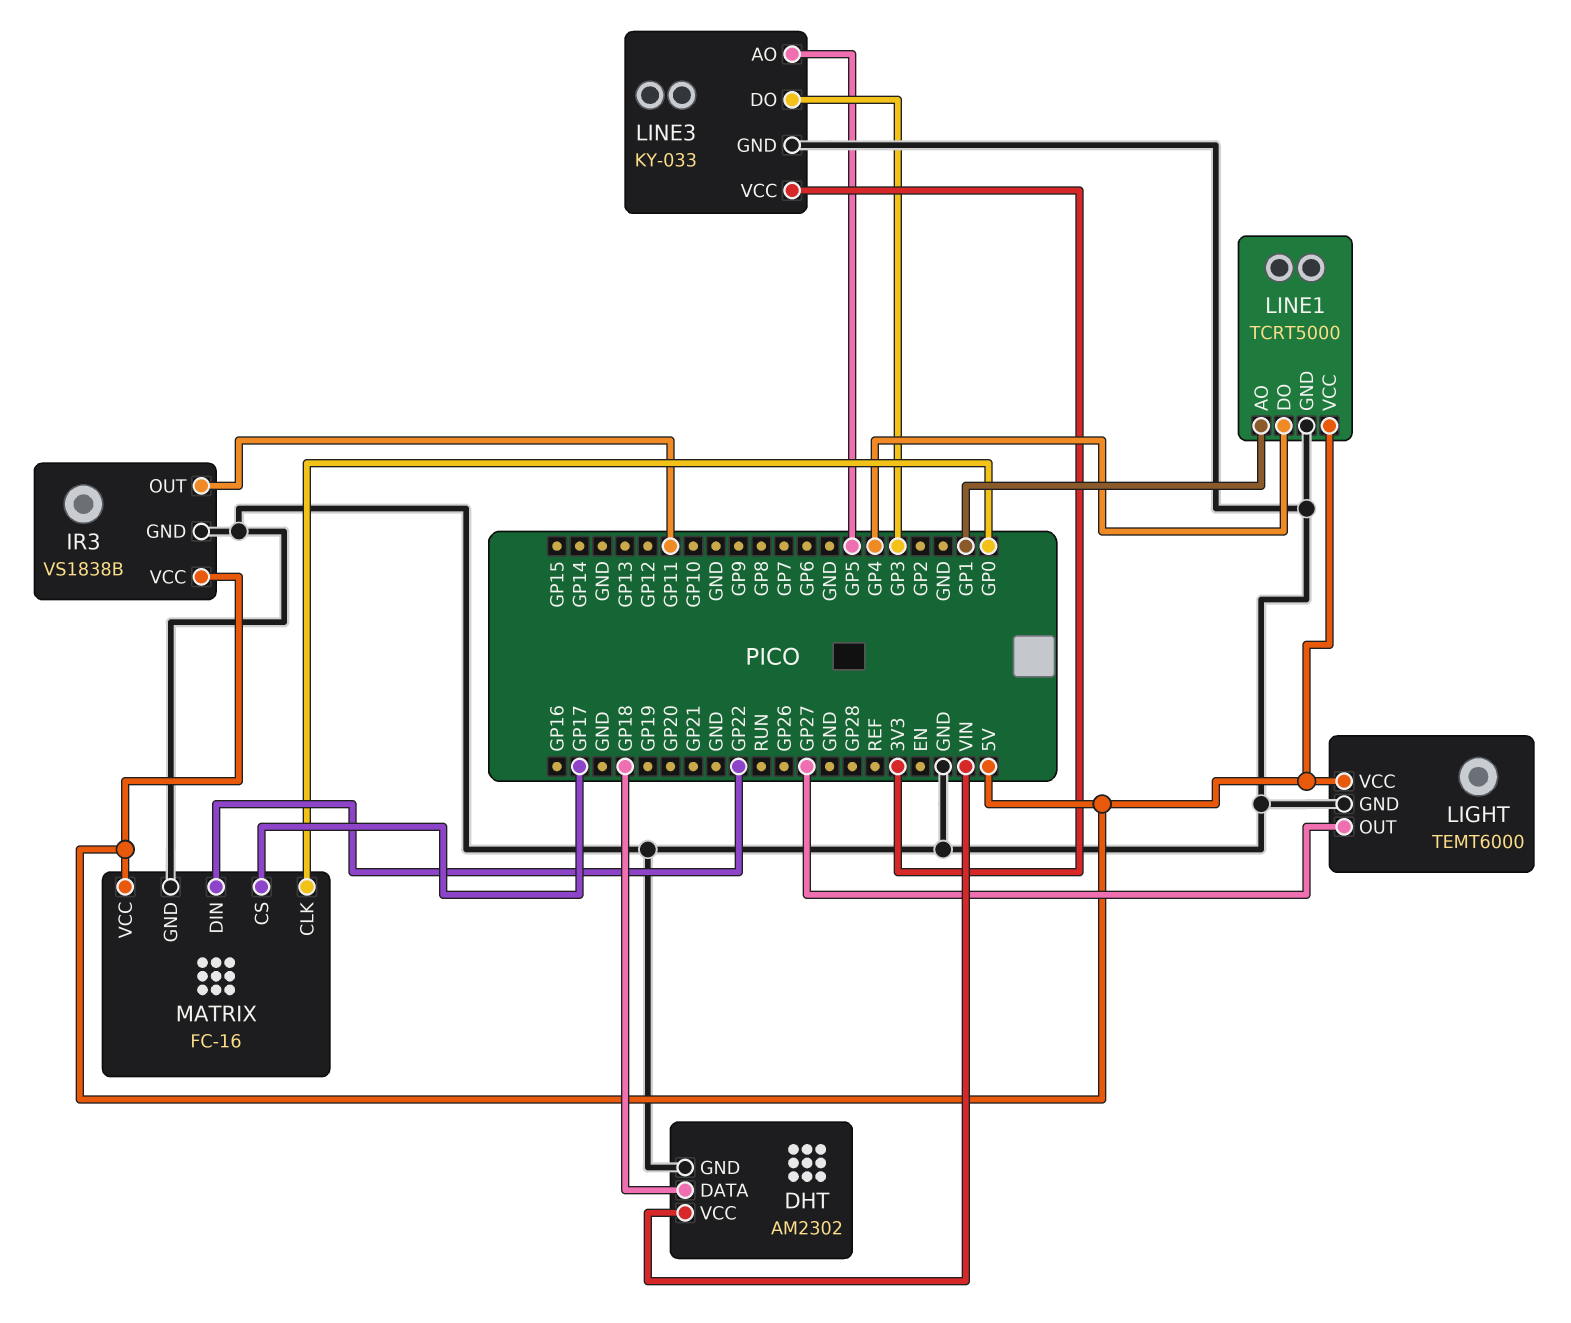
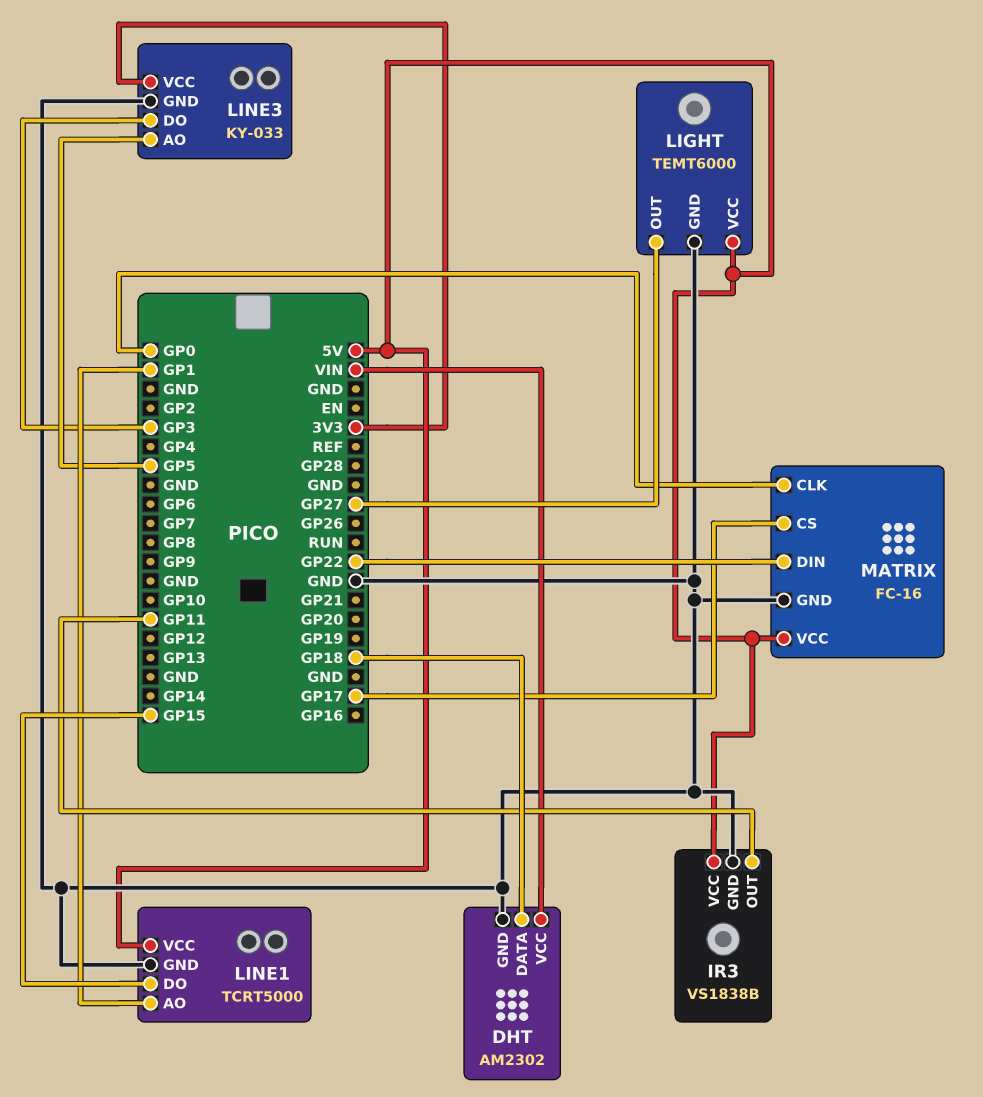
LINE1 pin DO: GP4 -> GP15

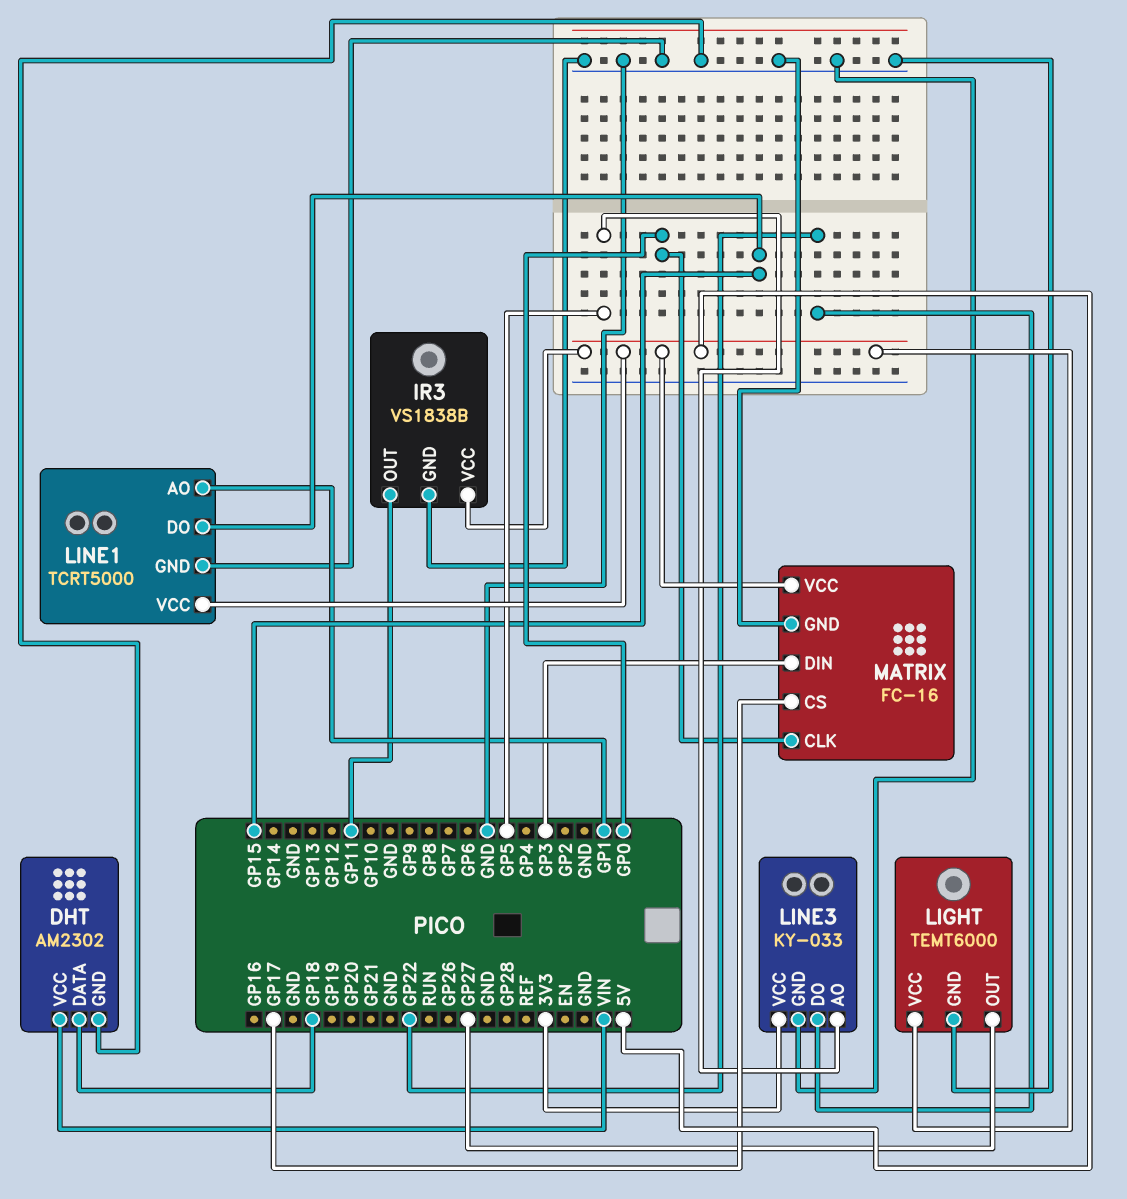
LINE3 pin DO: GP3 -> GP22
MATRIX pin DIN: GP22 -> GP3

